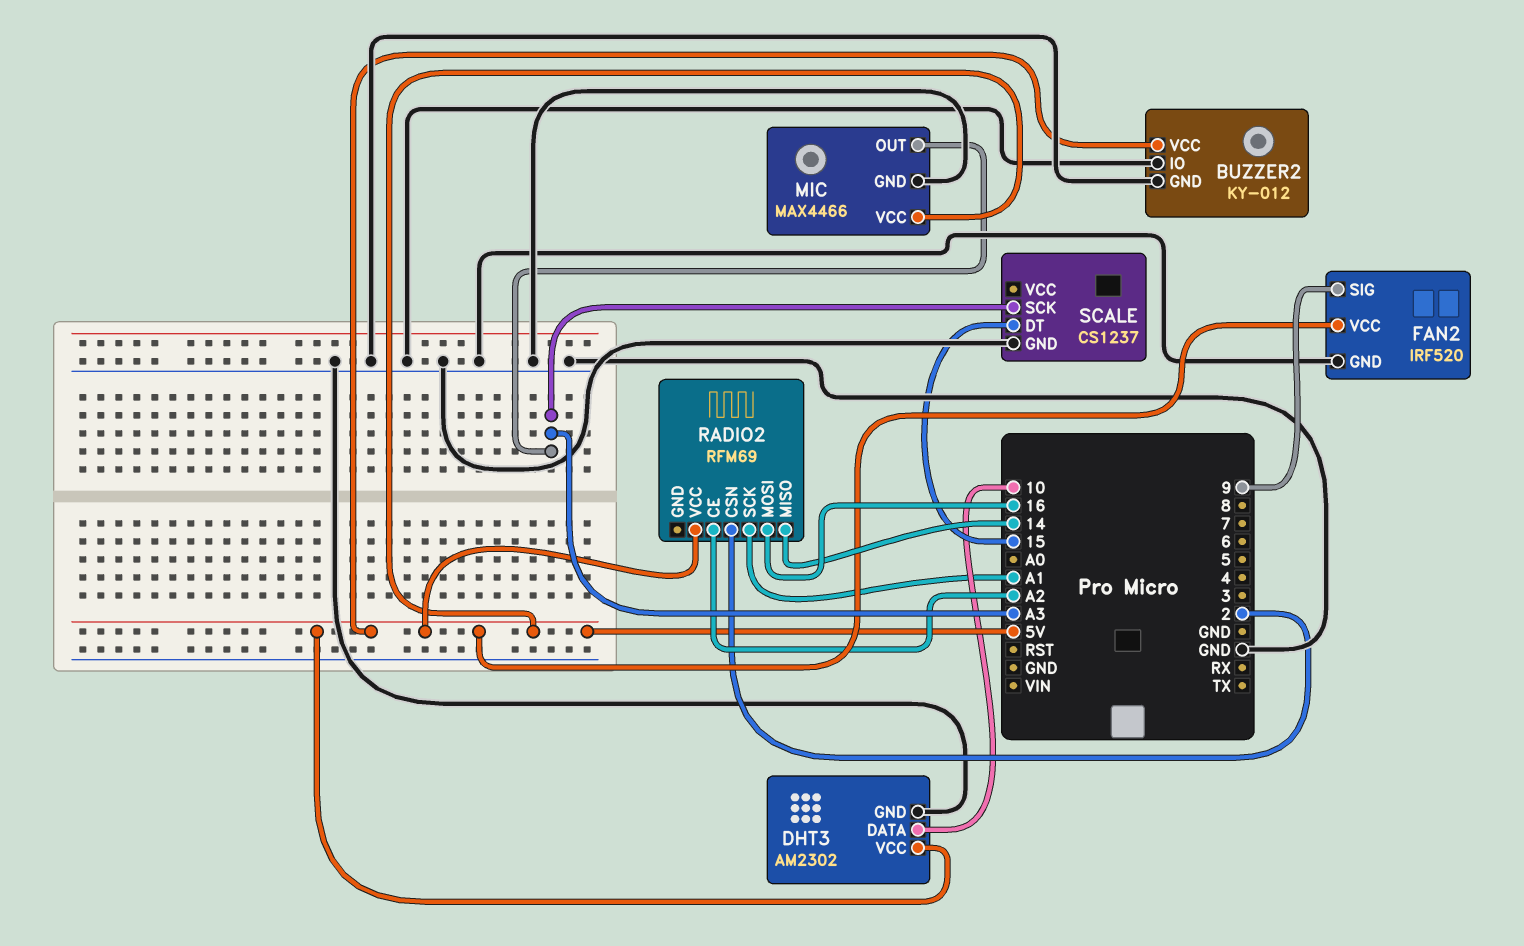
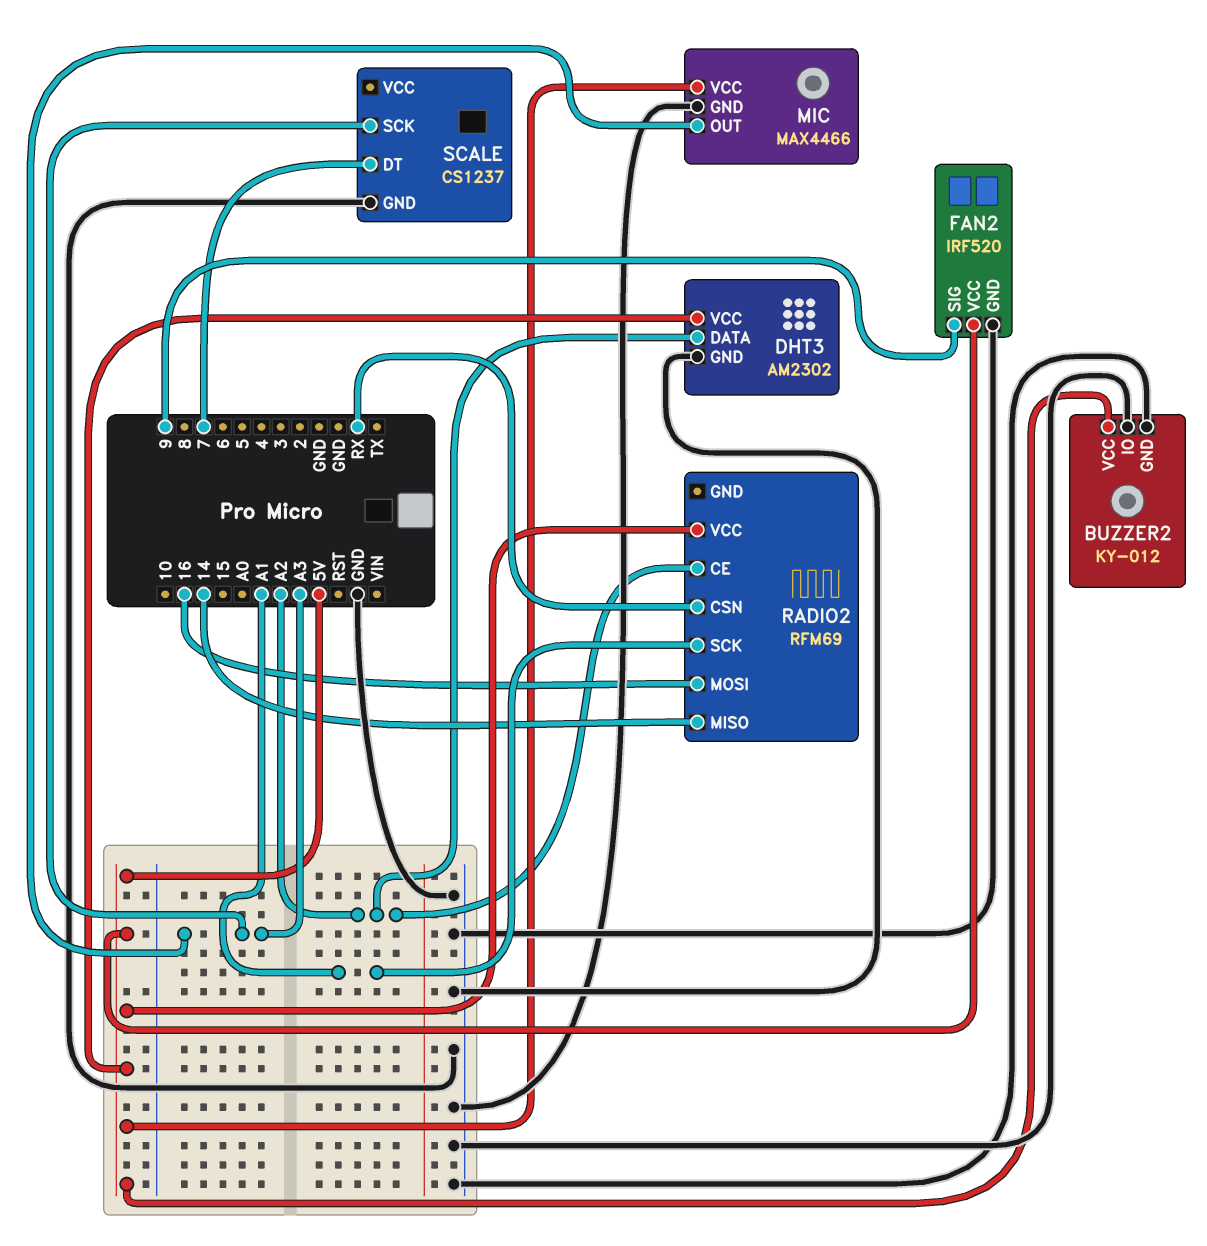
DHT3 pin DATA: 10 -> A2
RADIO2 pin CSN: 2 -> RX
SCALE pin DT: 15 -> 7

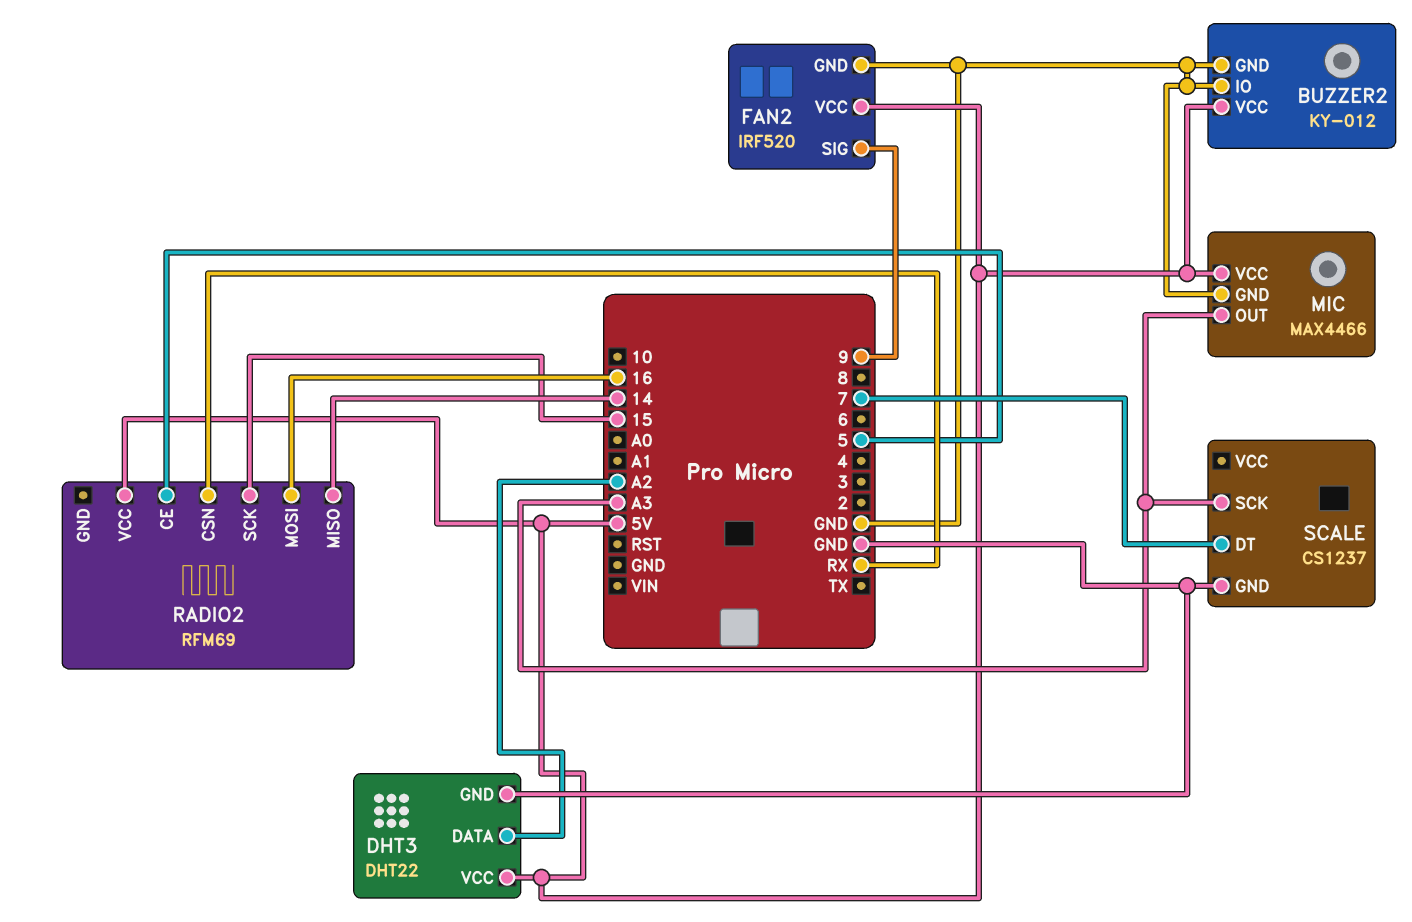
DHT3: AM2302 -> DHT22
RADIO2 pin CE: A2 -> 5
RADIO2 pin SCK: A1 -> 15

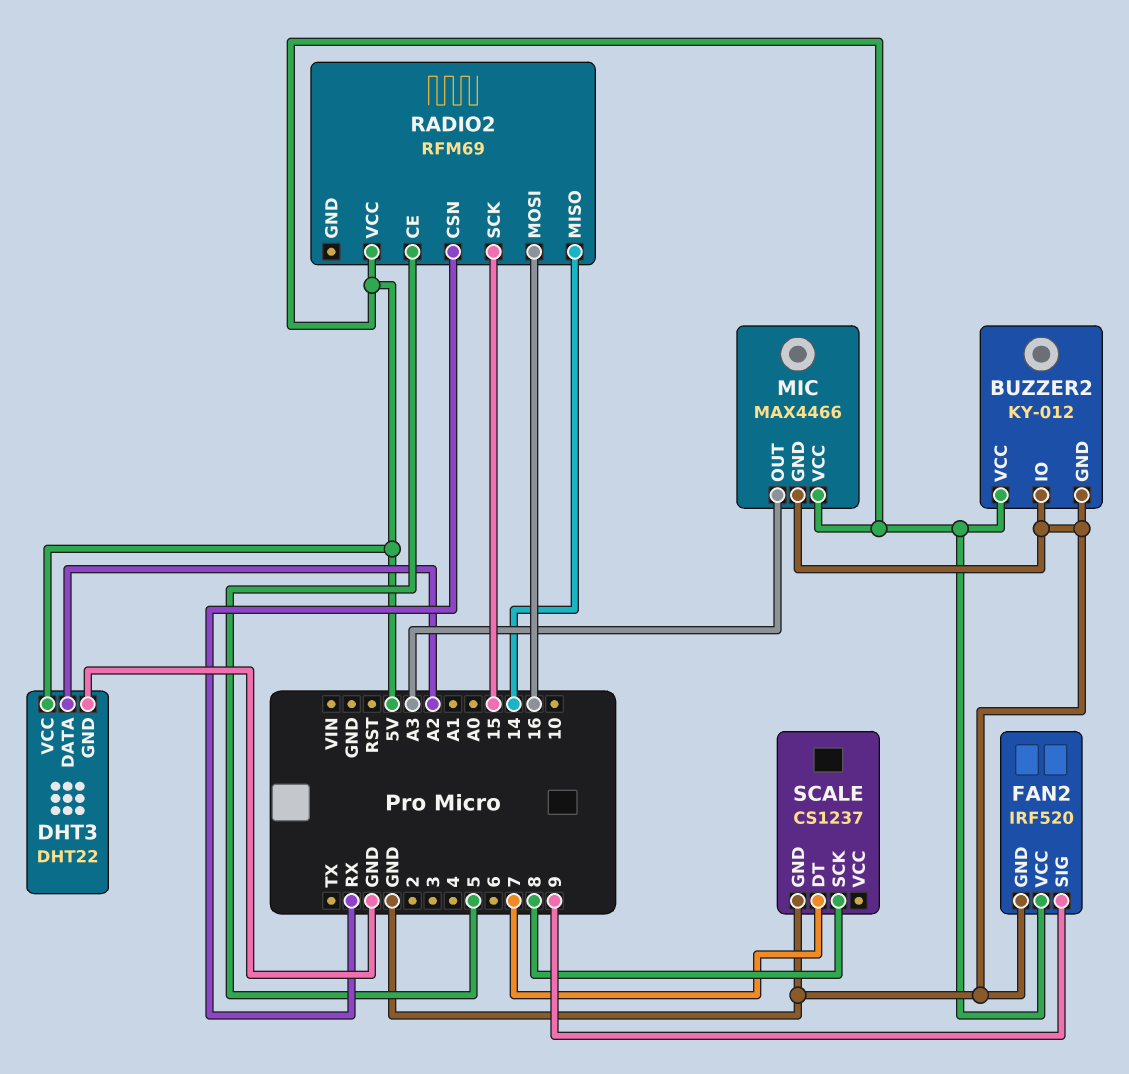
SCALE pin SCK: A3 -> 8

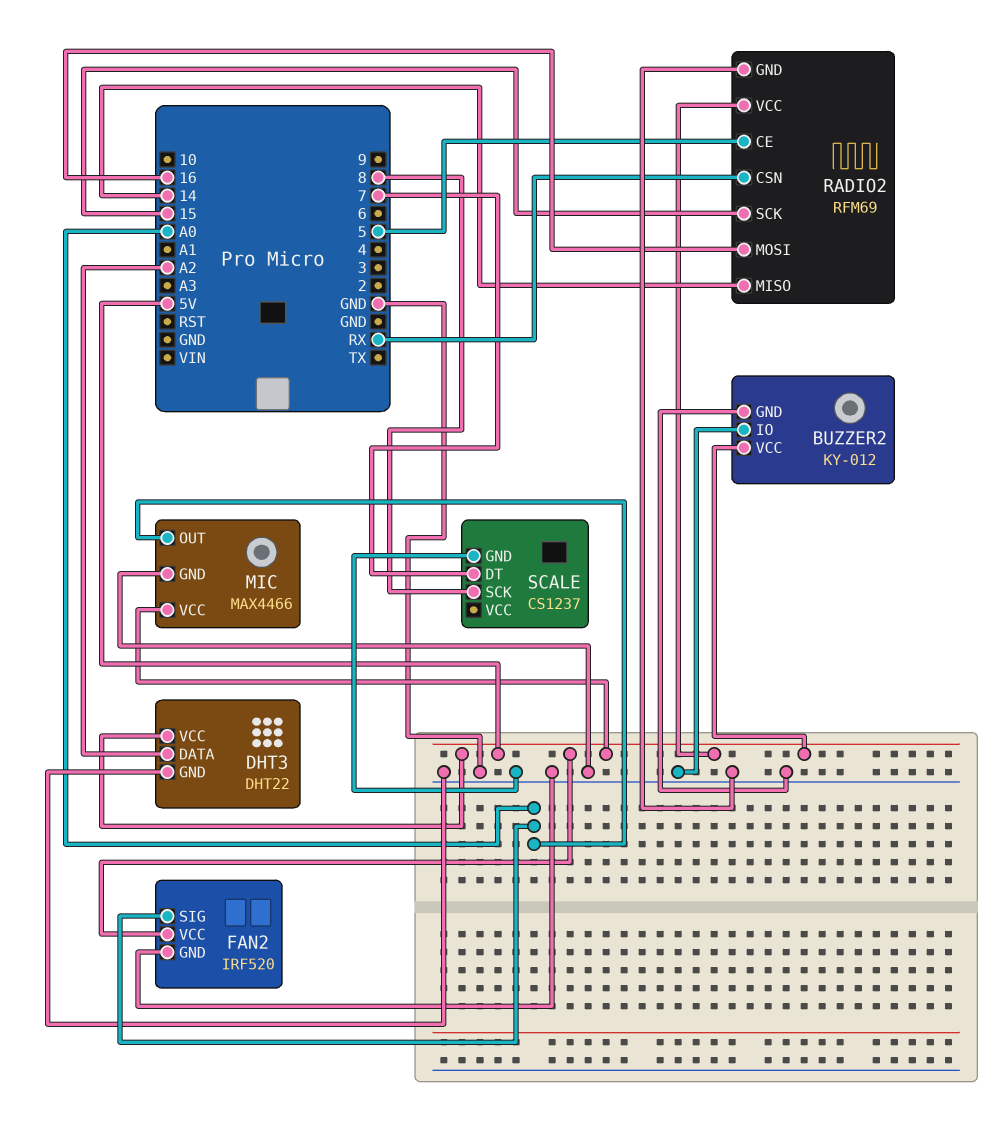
FAN2 pin SIG: 9 -> A0
MIC pin OUT: A3 -> A0
RADIO2 pin GND: none -> GND

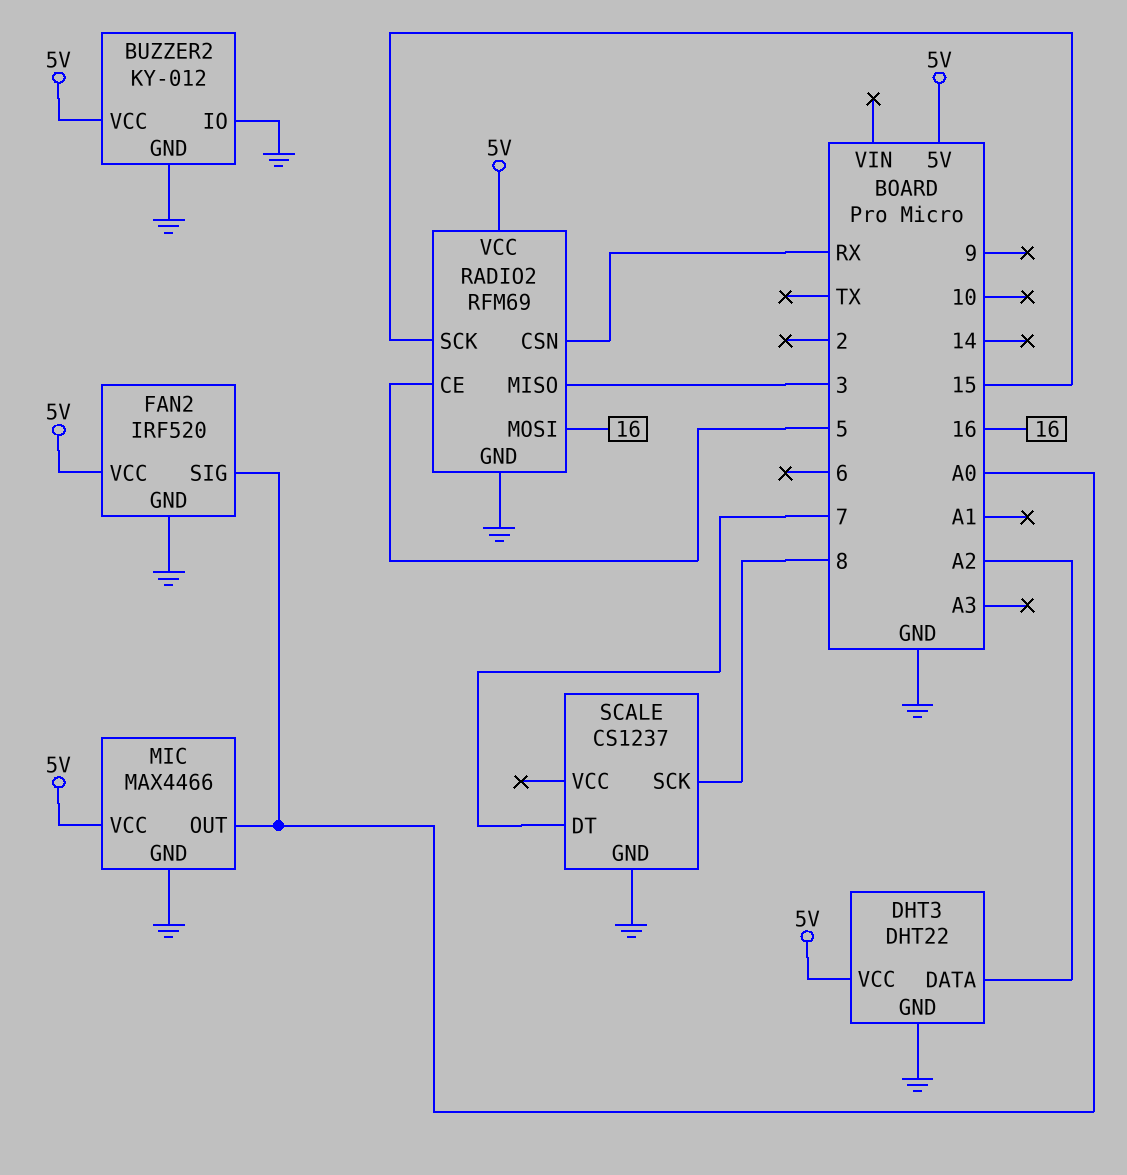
RADIO2 pin MISO: 14 -> 3

